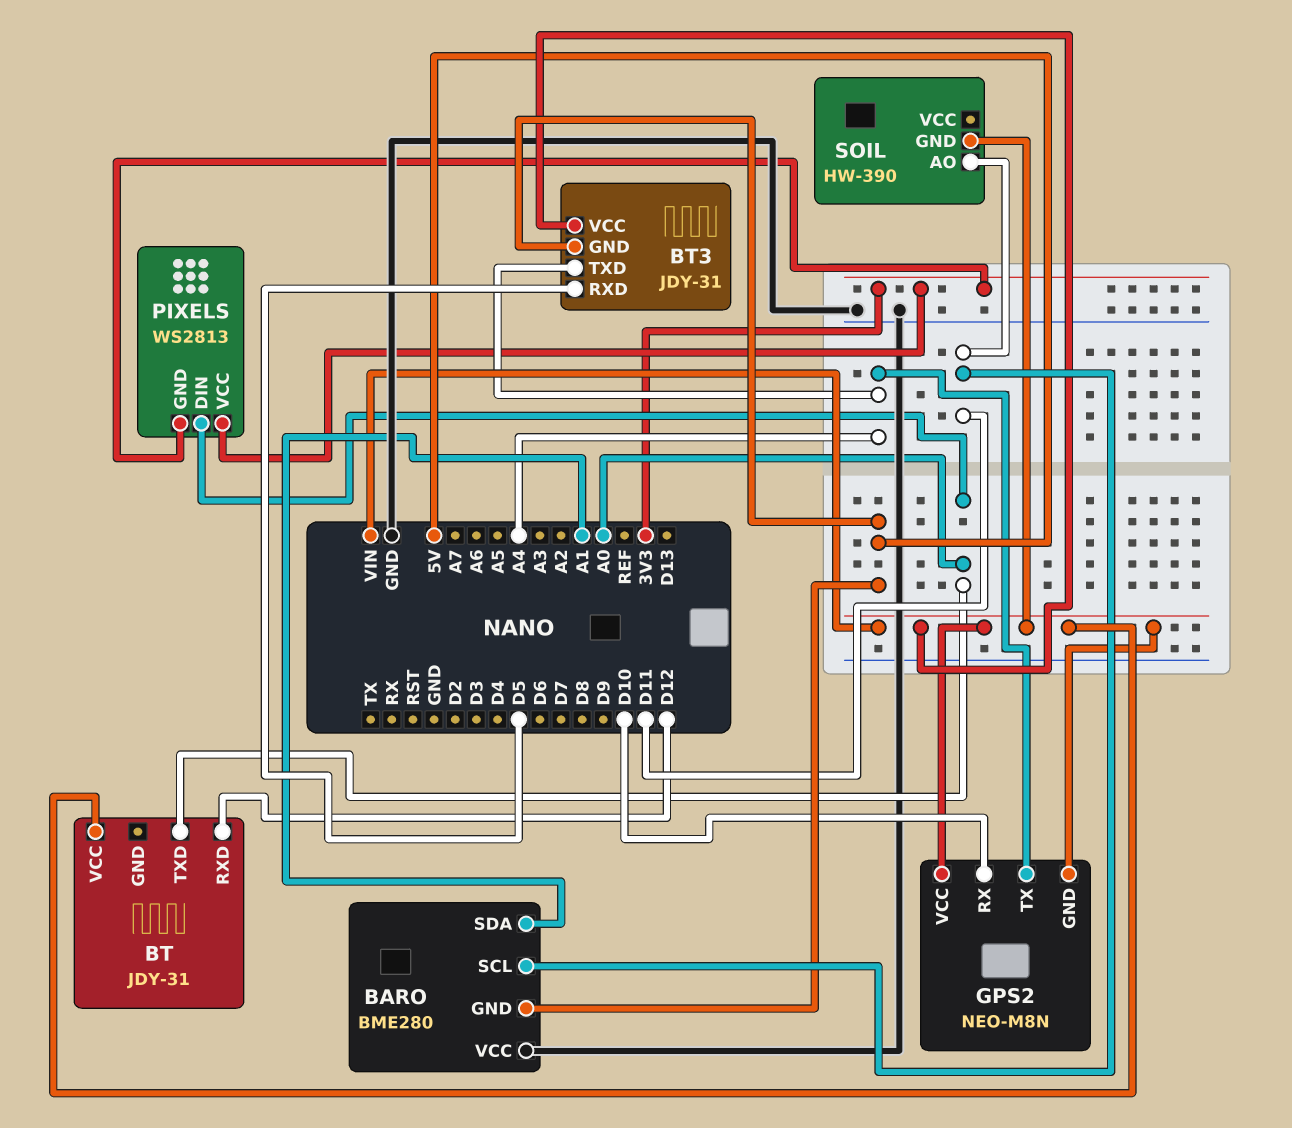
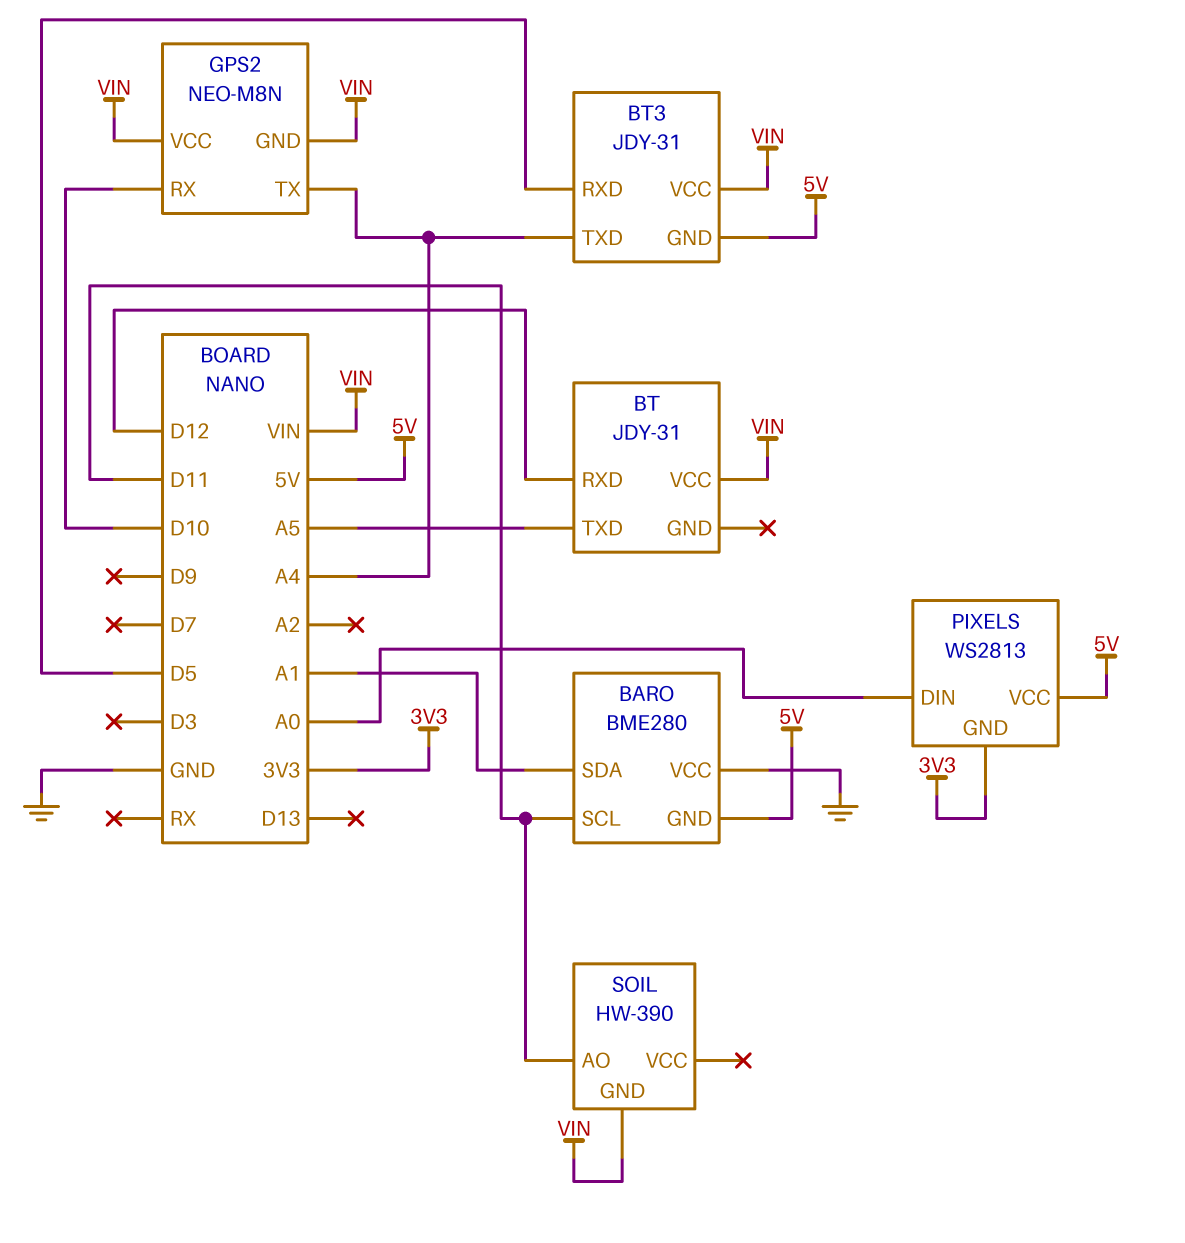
BT pin TXD: A0 -> A5
PIXELS pin VCC: 3V3 -> 5V

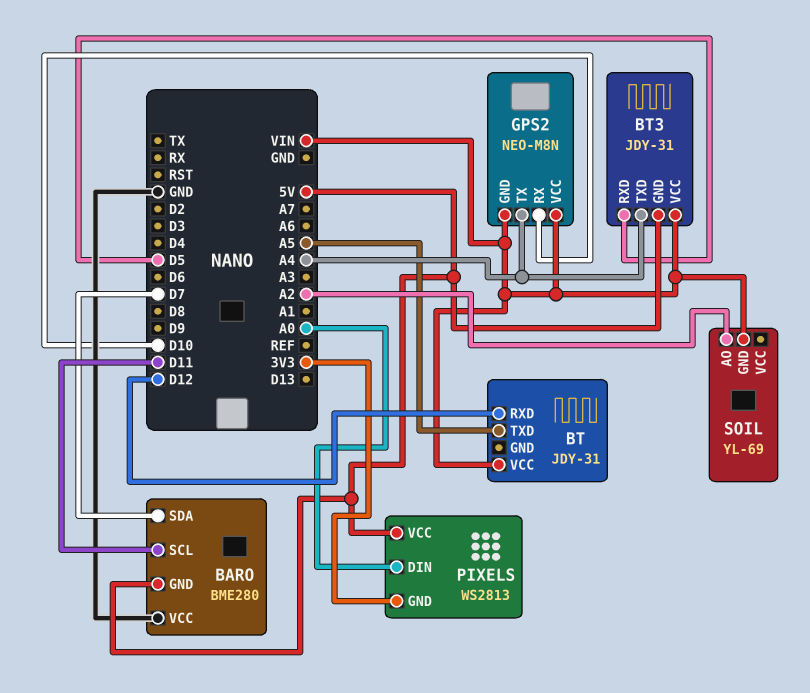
BARO pin SDA: A1 -> D7
SOIL: HW-390 -> YL-69
SOIL pin AO: D11 -> A2

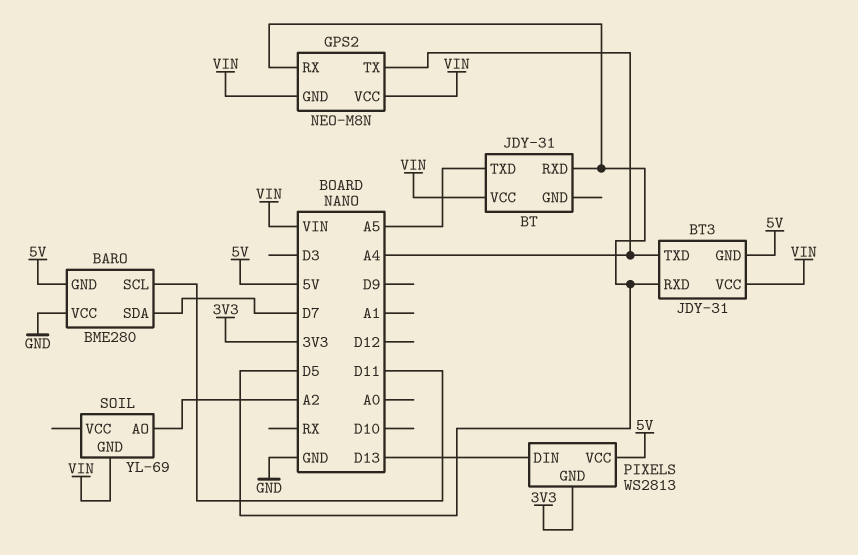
BT pin RXD: D12 -> D5
GPS2 pin RX: D10 -> D5
PIXELS pin DIN: A0 -> D13

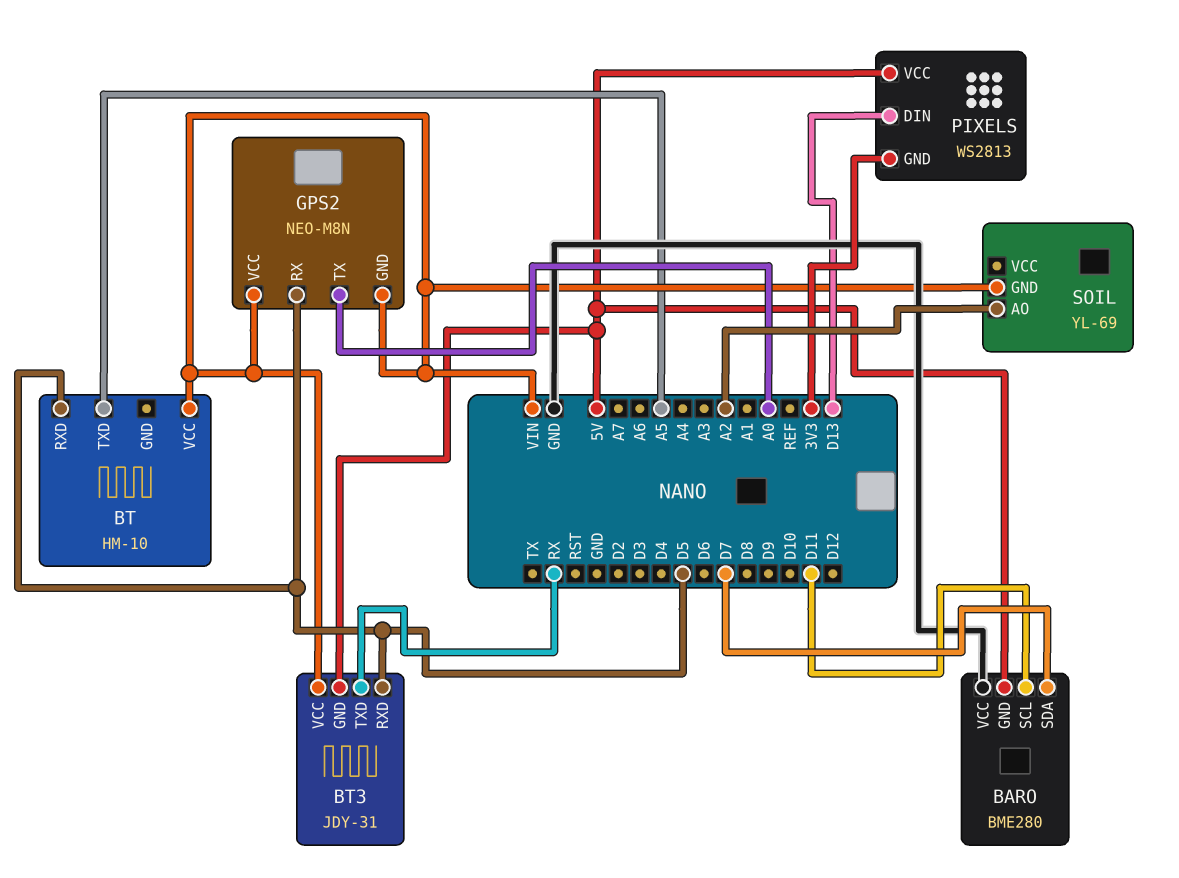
BT: JDY-31 -> HM-10
BT3 pin TXD: A4 -> RX
GPS2 pin TX: A4 -> A0

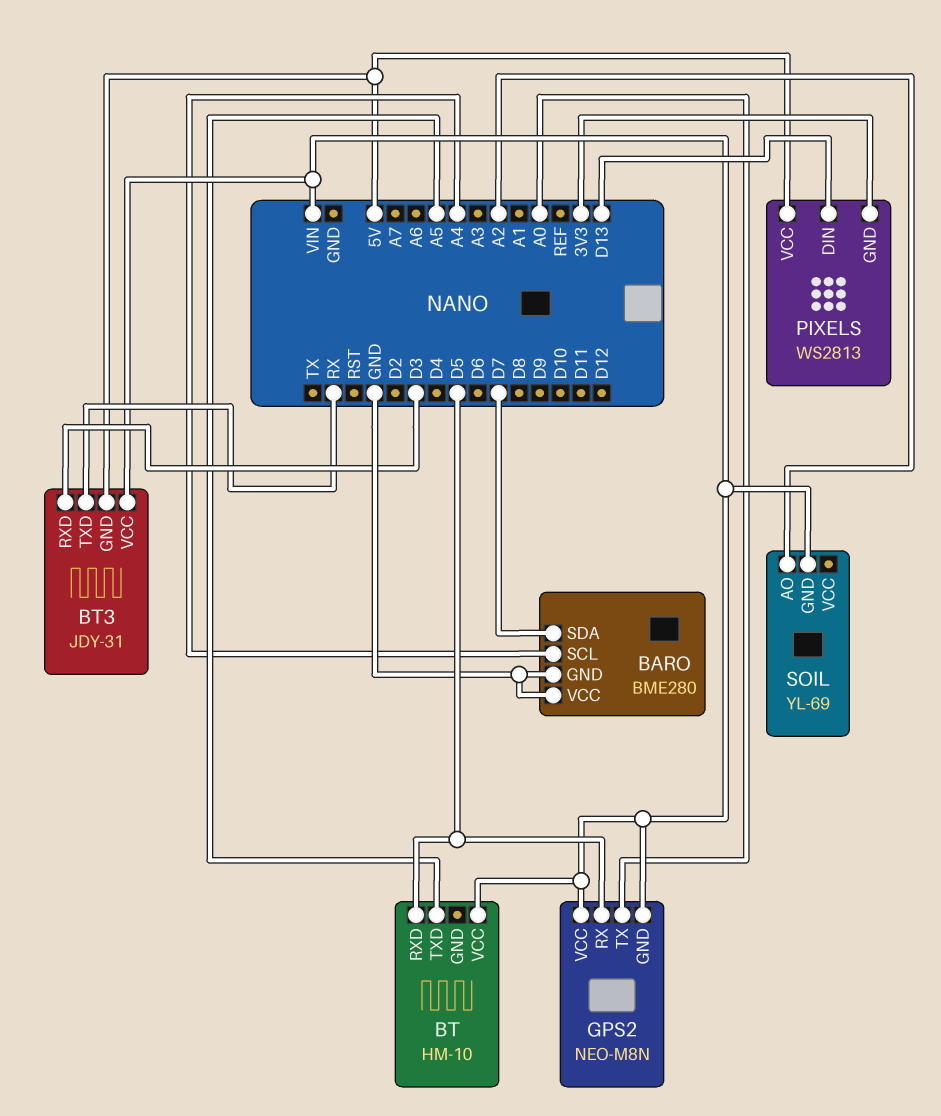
BARO pin GND: 5V -> GND
BARO pin SCL: D11 -> A4
BT3 pin RXD: D5 -> D3

